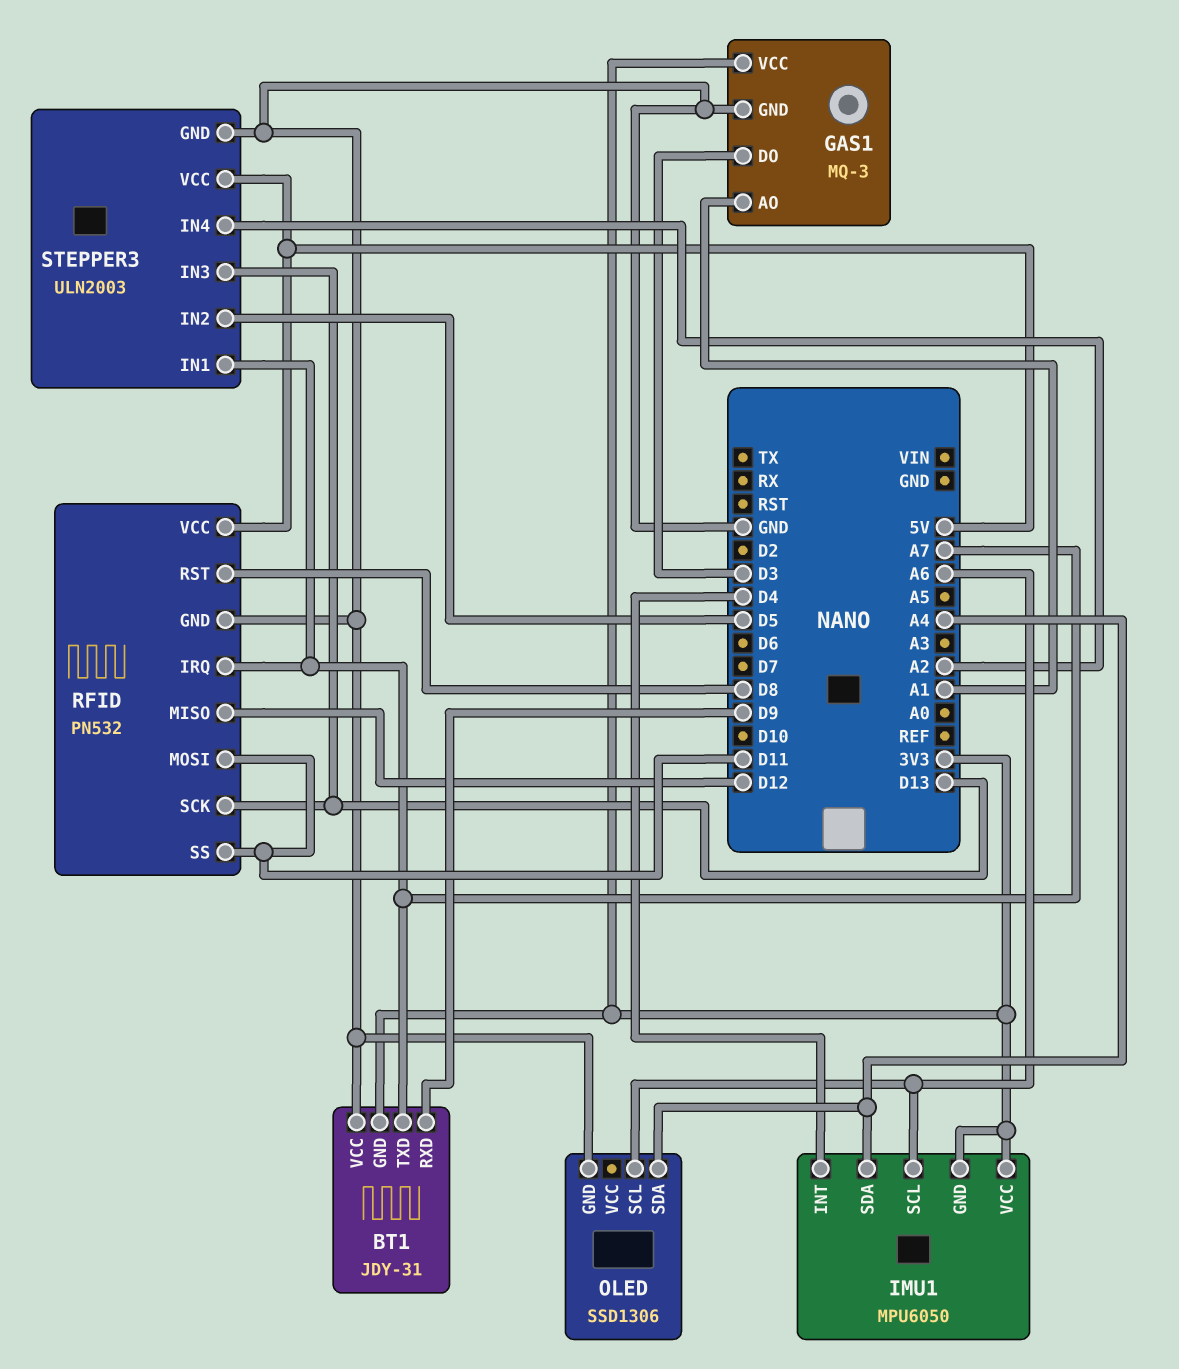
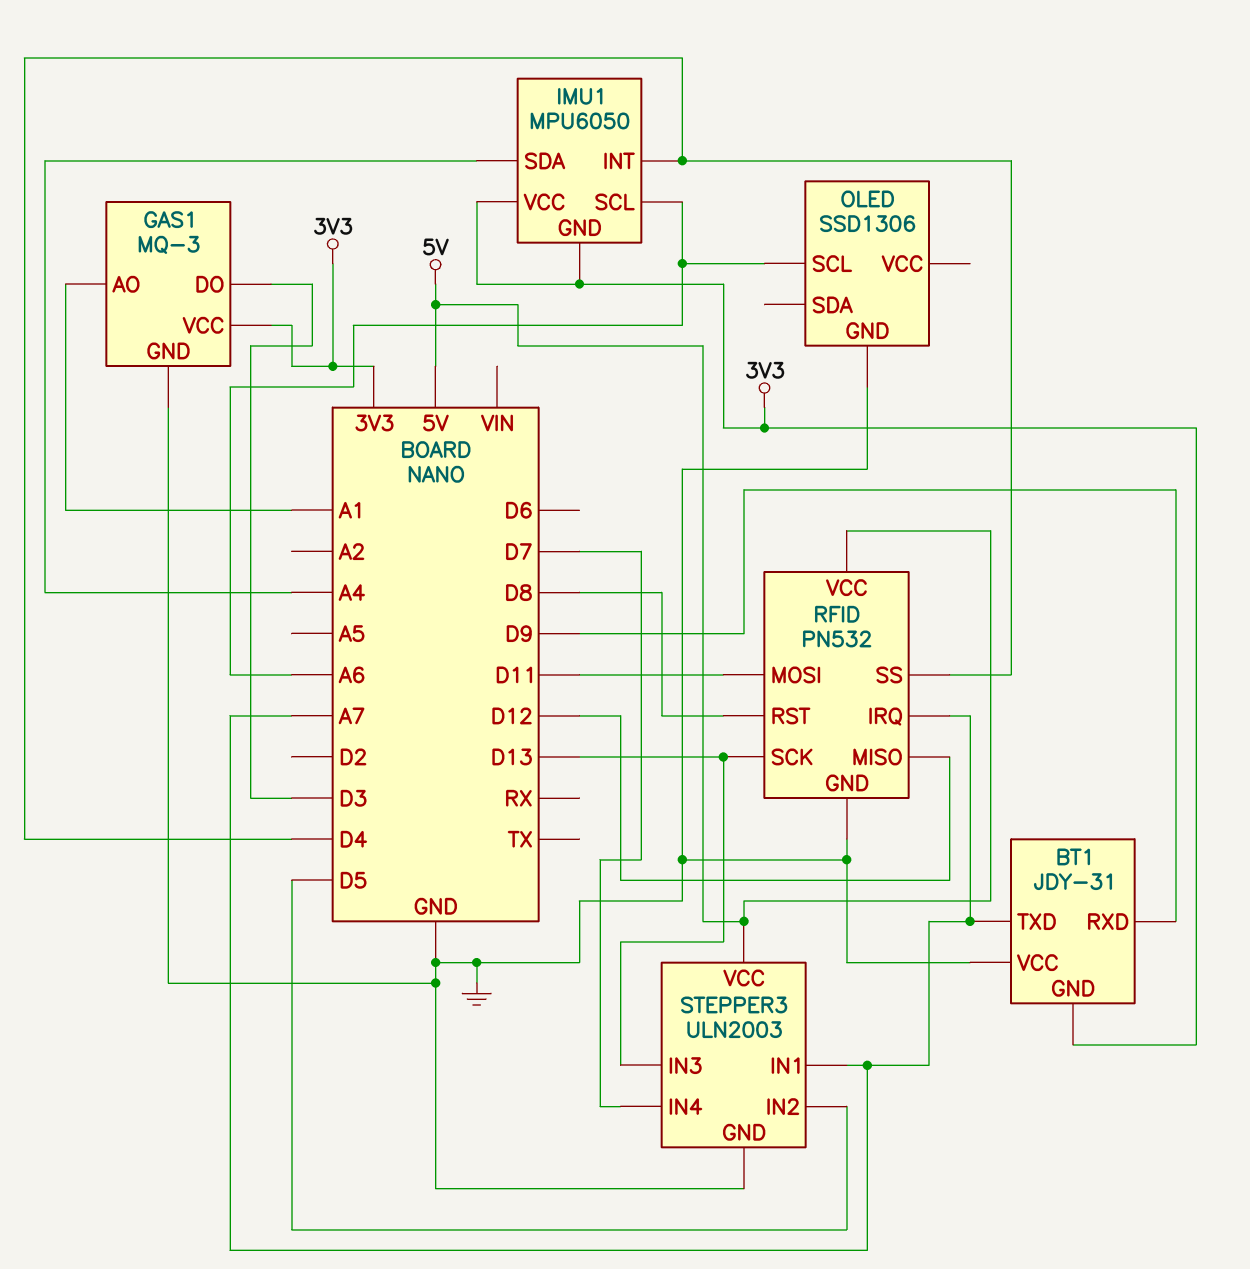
OLED pin SDA: A4 -> none
RFID pin SS: D11 -> D4
STEPPER3 pin IN4: A2 -> D7

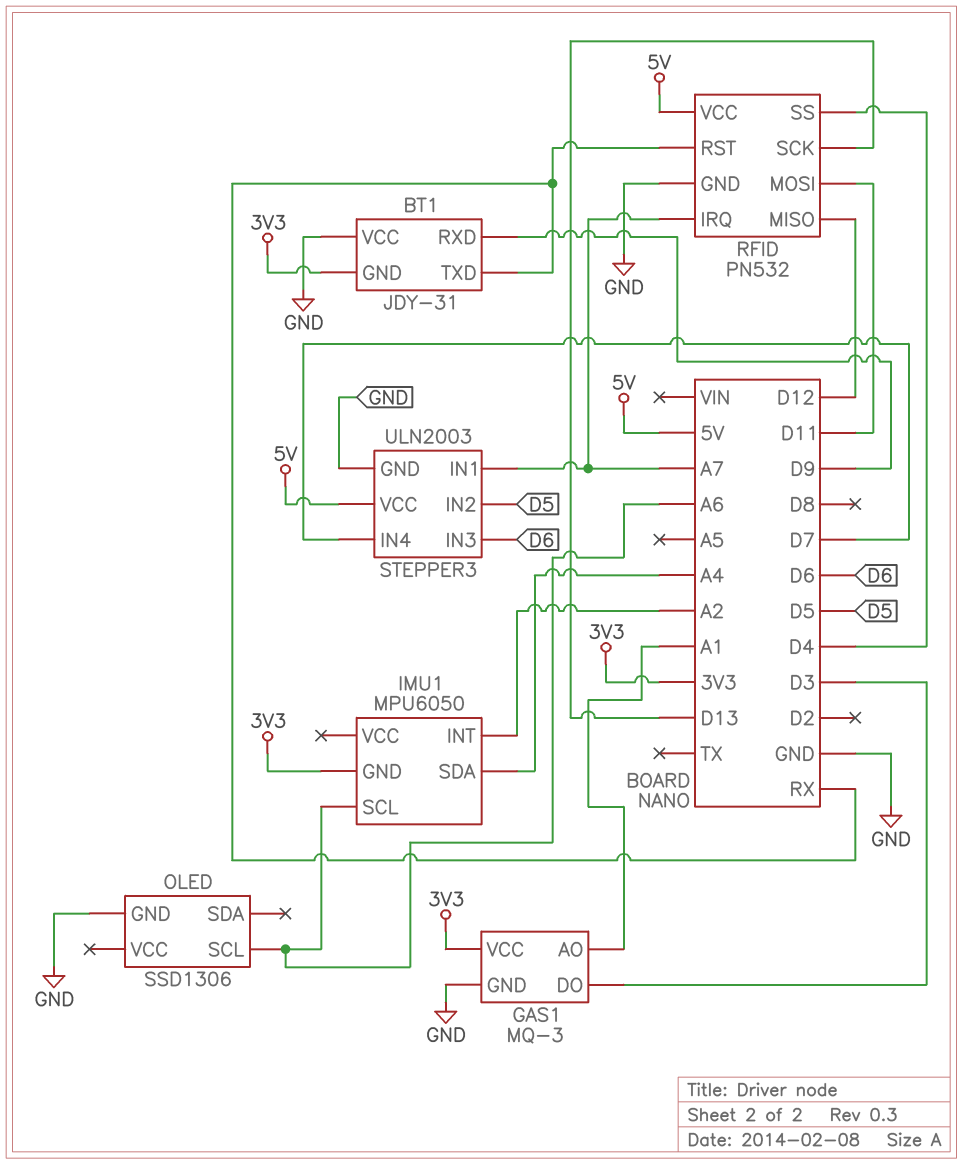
BT1 pin TXD: A7 -> RX
IMU1 pin INT: D4 -> A2
IMU1 pin VCC: 3V3 -> none
RFID pin RST: D8 -> RX
STEPPER3 pin IN3: D13 -> D6

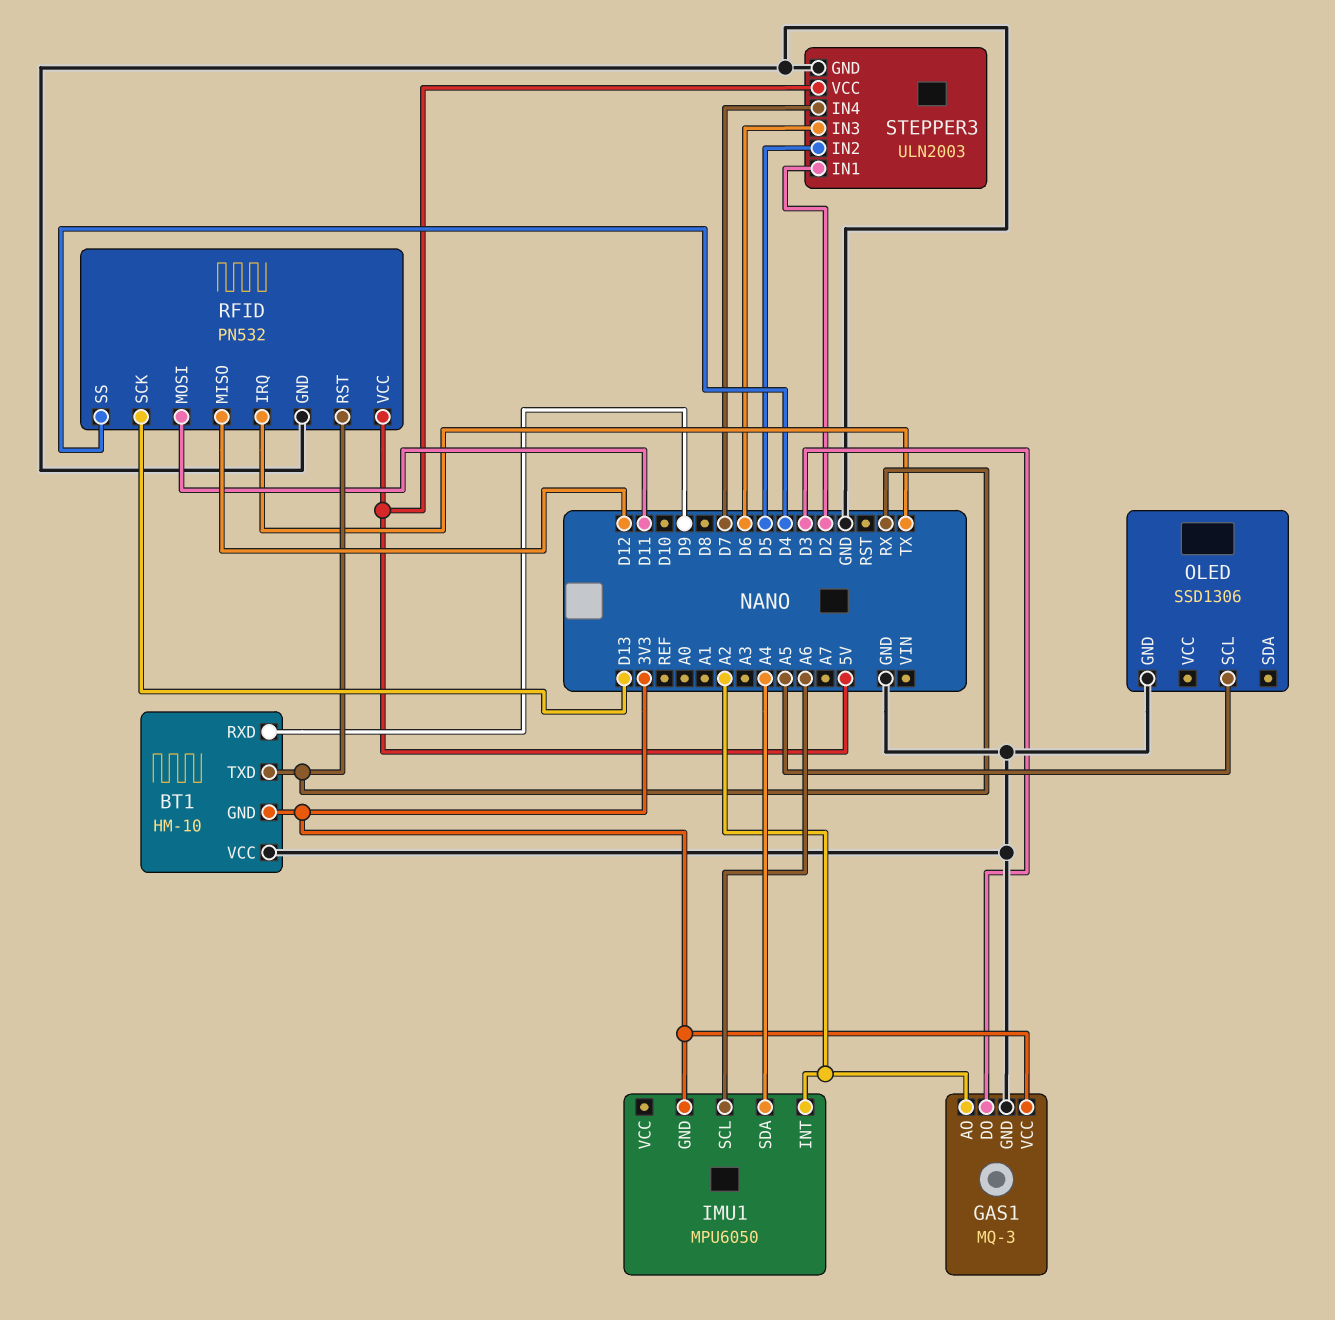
BT1: JDY-31 -> HM-10
GAS1 pin AO: A1 -> A2
OLED pin SCL: A6 -> A5
RFID pin IRQ: A7 -> TX
STEPPER3 pin IN1: A7 -> D2

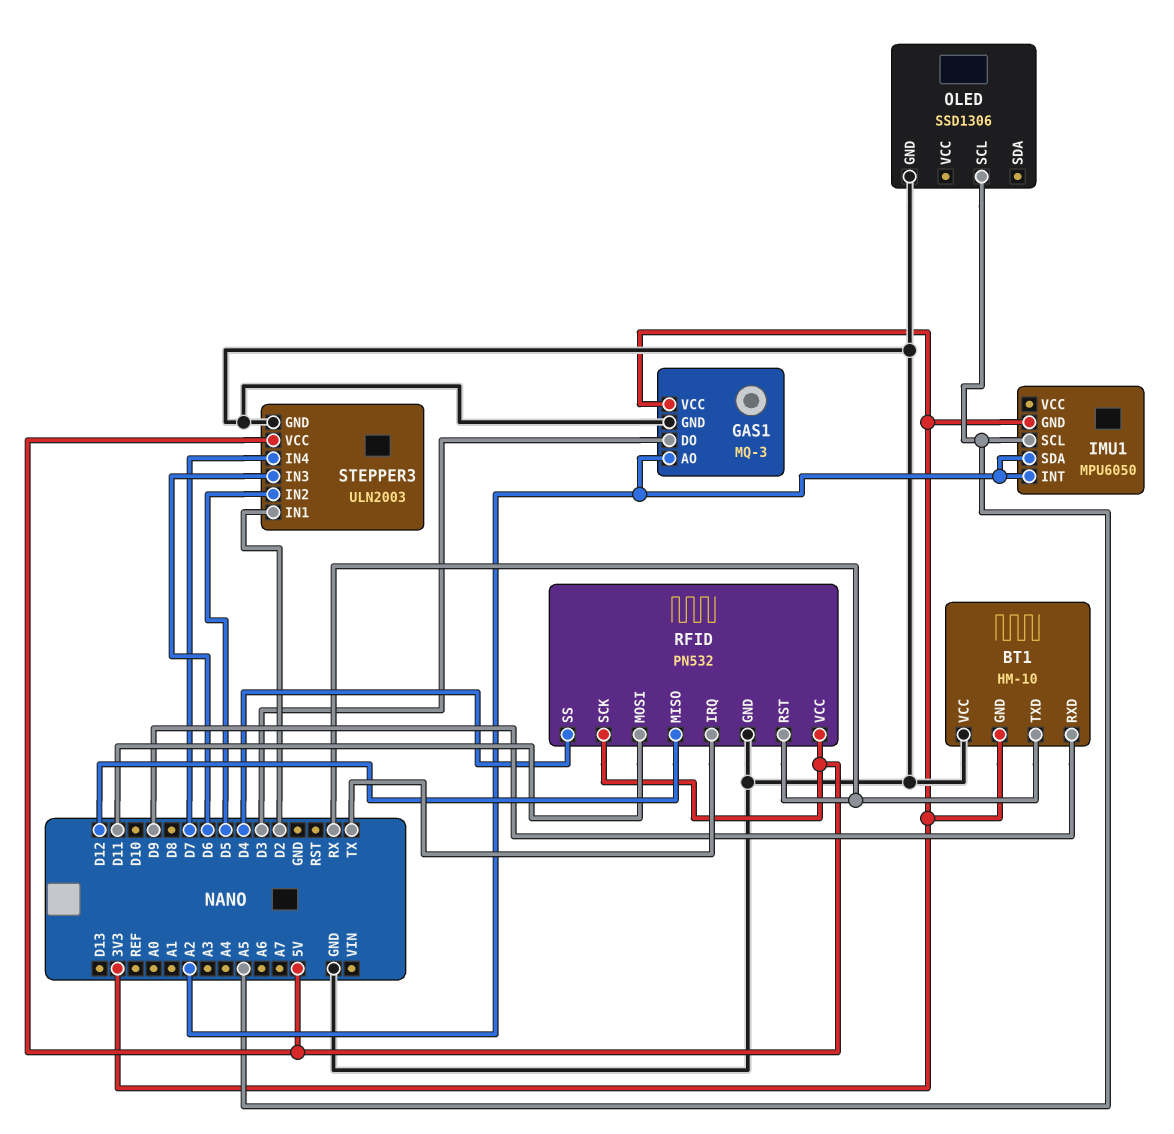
IMU1 pin SCL: A6 -> A5
IMU1 pin SDA: A4 -> A2
RFID pin SCK: D13 -> 5V

